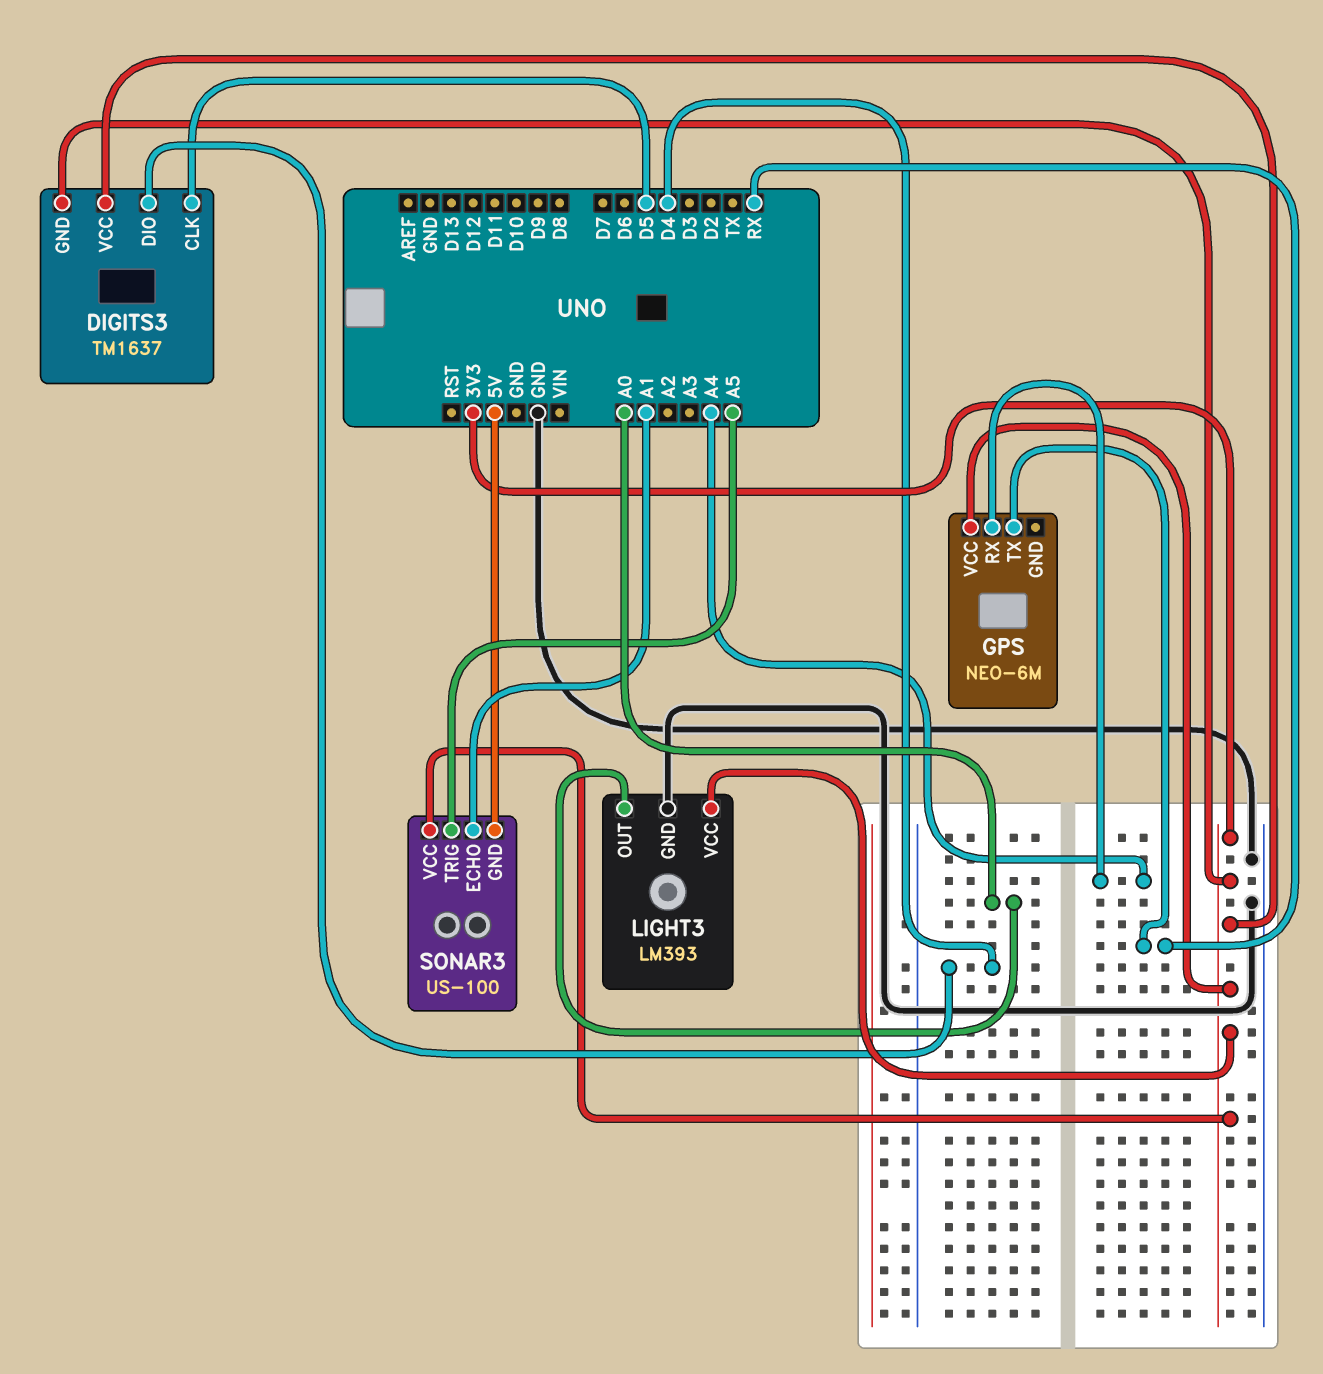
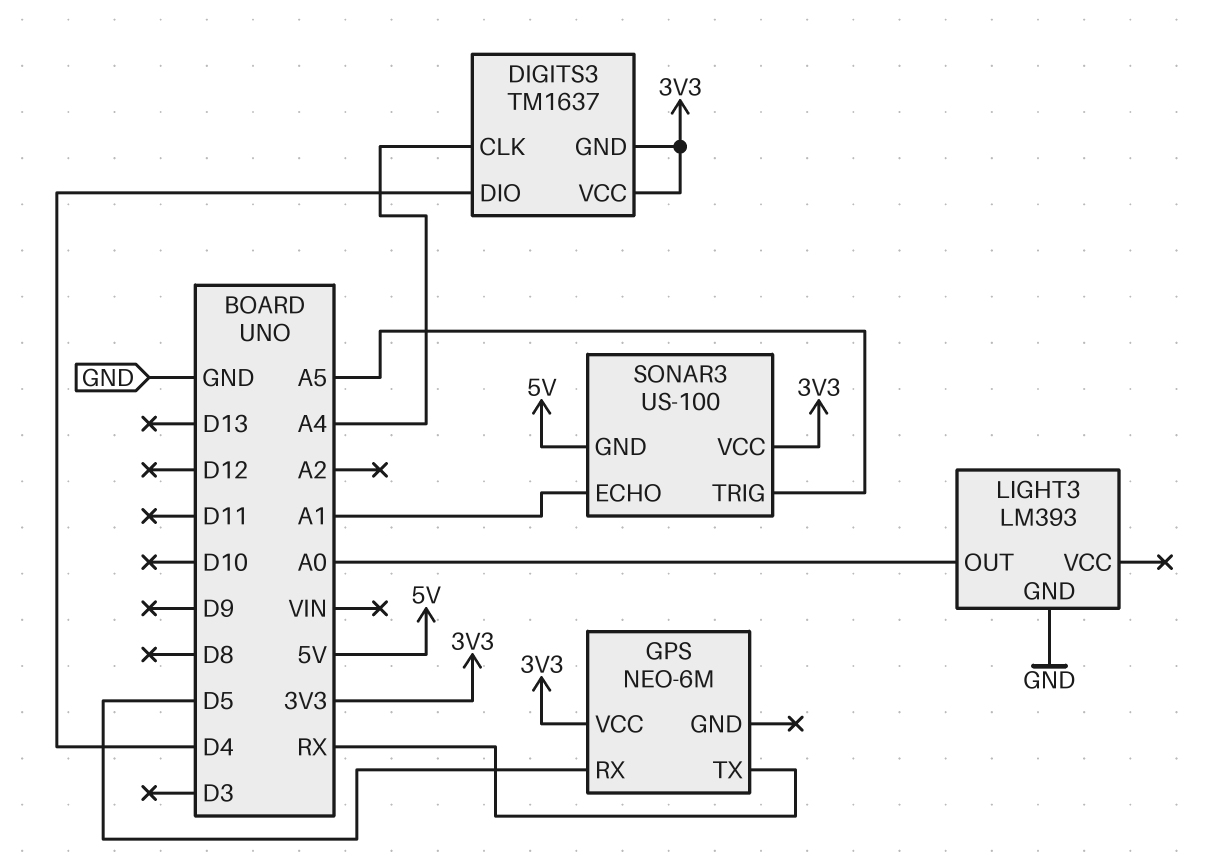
DIGITS3 pin CLK: D5 -> A4
GPS pin RX: A4 -> D5
LIGHT3 pin VCC: 3V3 -> none

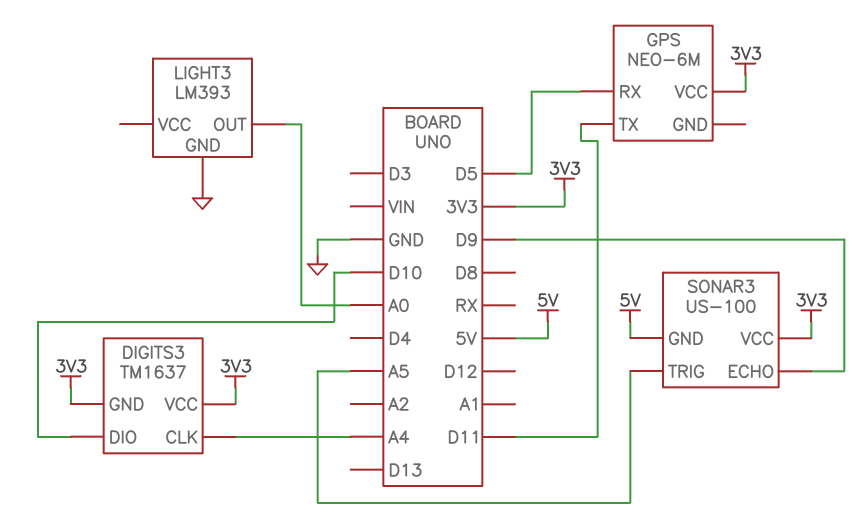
DIGITS3 pin DIO: D4 -> D10
GPS pin TX: RX -> D11
SONAR3 pin ECHO: A1 -> D9

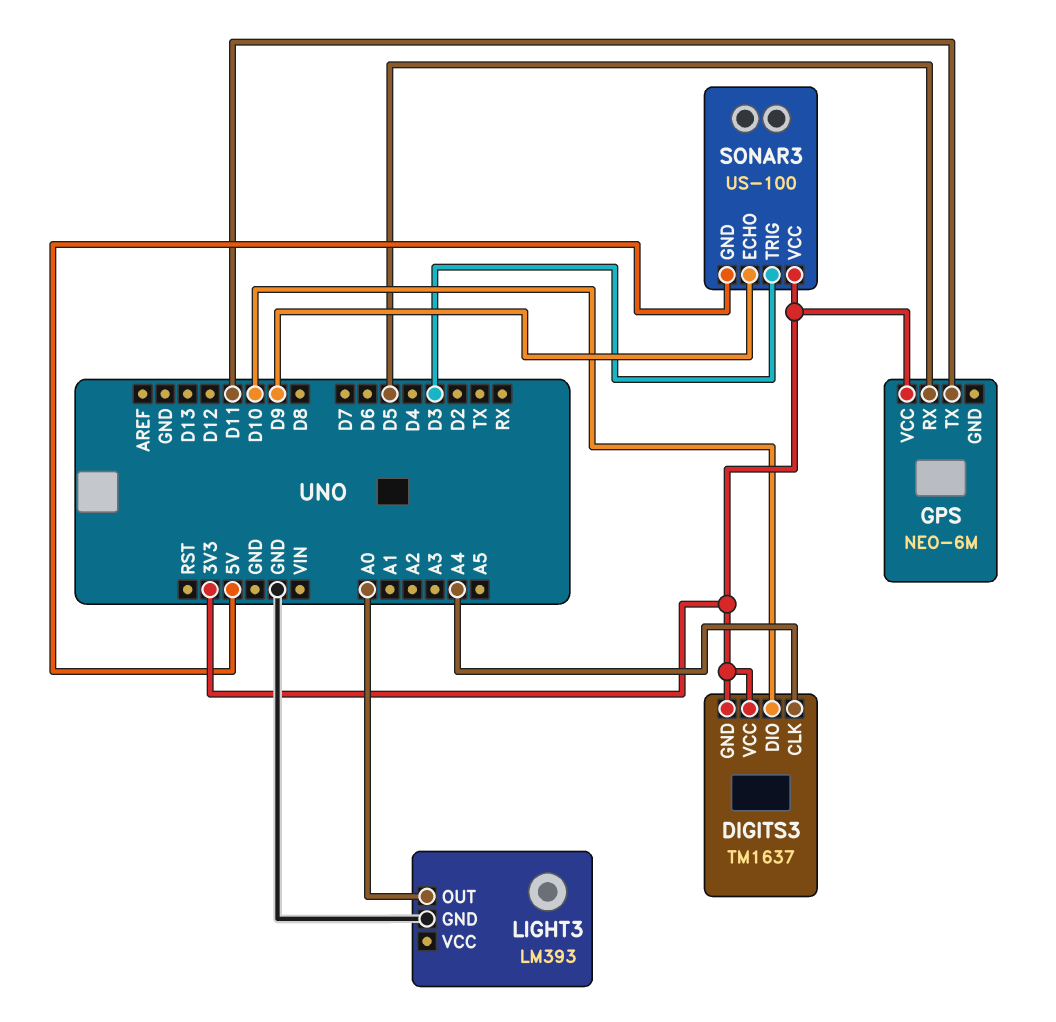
SONAR3 pin TRIG: A5 -> D3

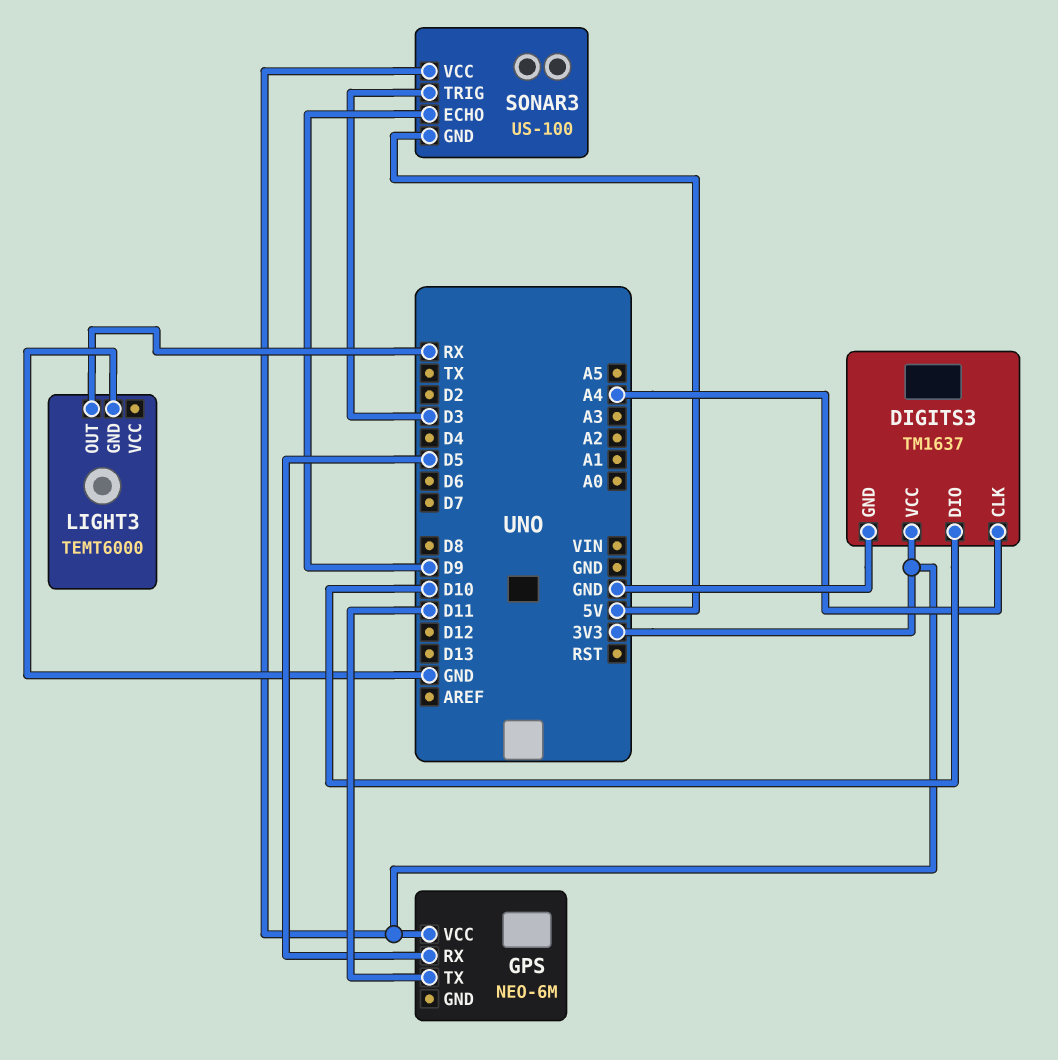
DIGITS3 pin GND: 3V3 -> GND
LIGHT3: LM393 -> TEMT6000
LIGHT3 pin OUT: A0 -> RX

